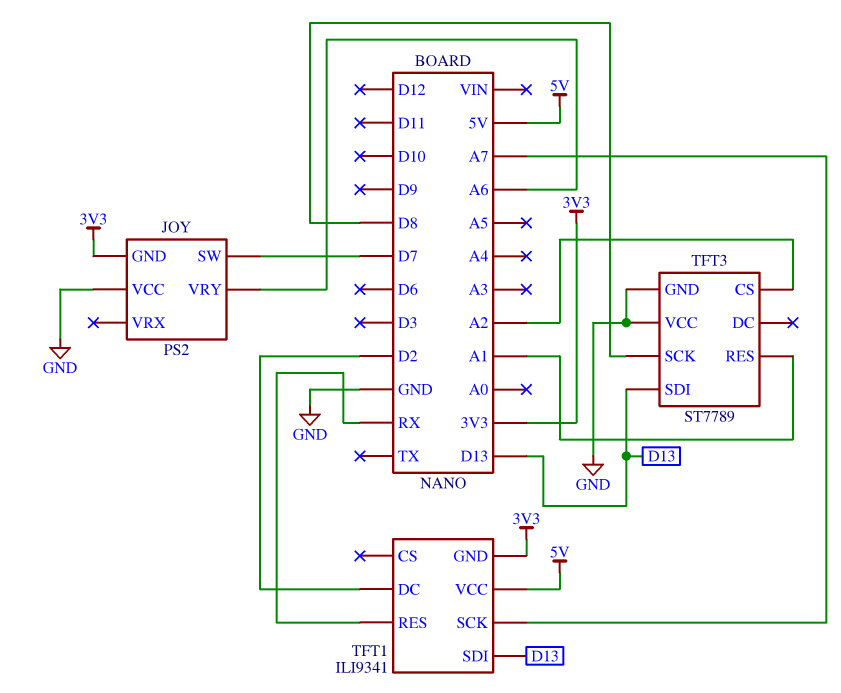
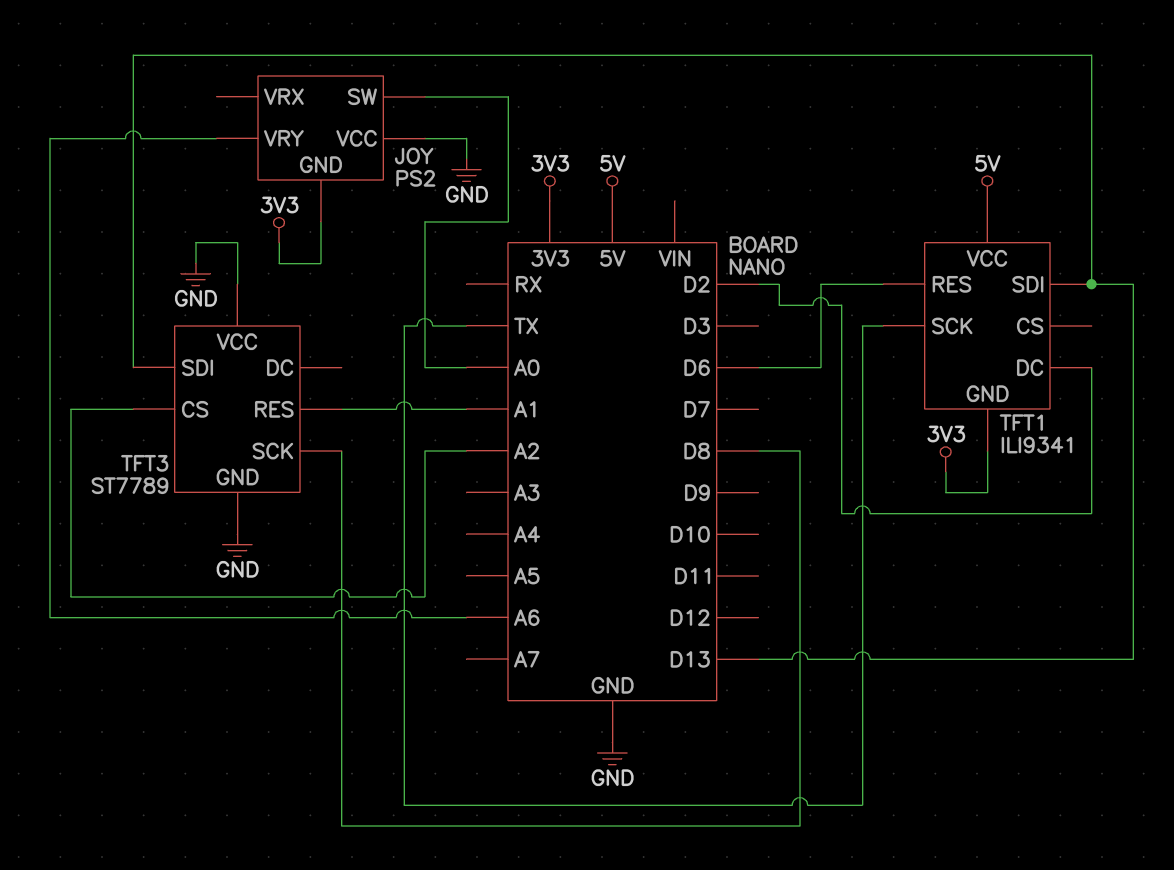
JOY pin SW: D7 -> A0
TFT1 pin RES: RX -> D6
TFT1 pin SCK: A7 -> TX

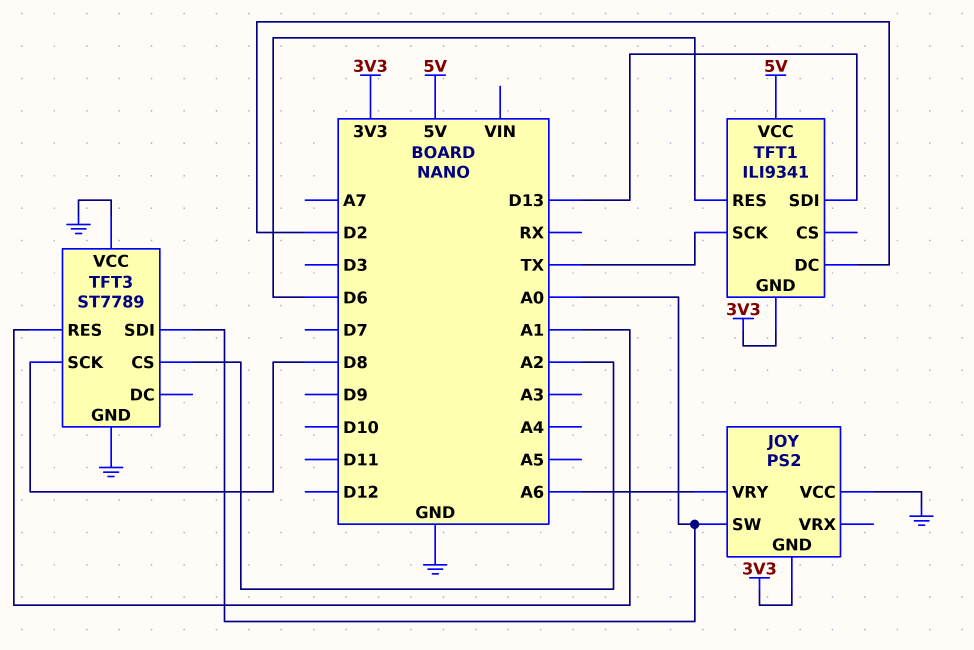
TFT3 pin SDI: D13 -> A0

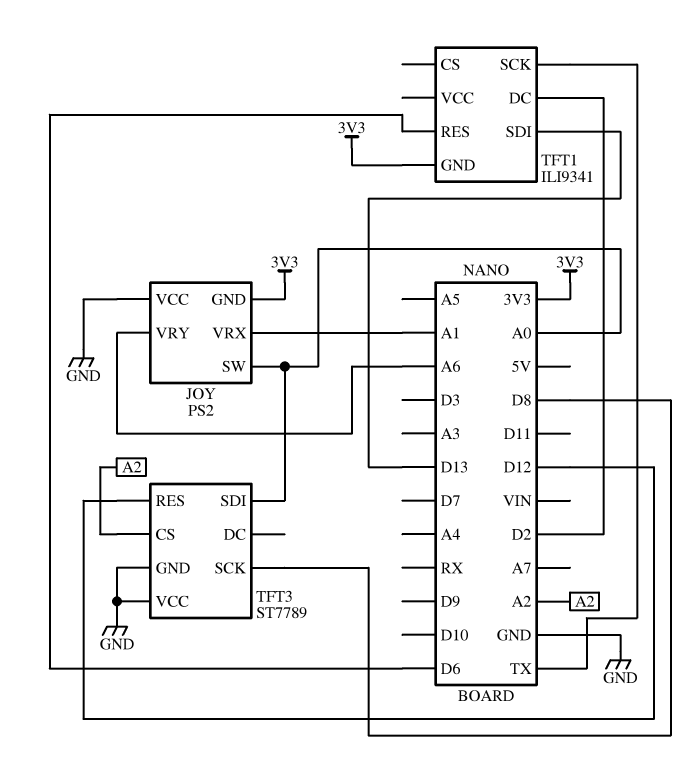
JOY pin VRX: none -> A1
TFT1 pin VCC: 5V -> none
TFT3 pin RES: A1 -> D12

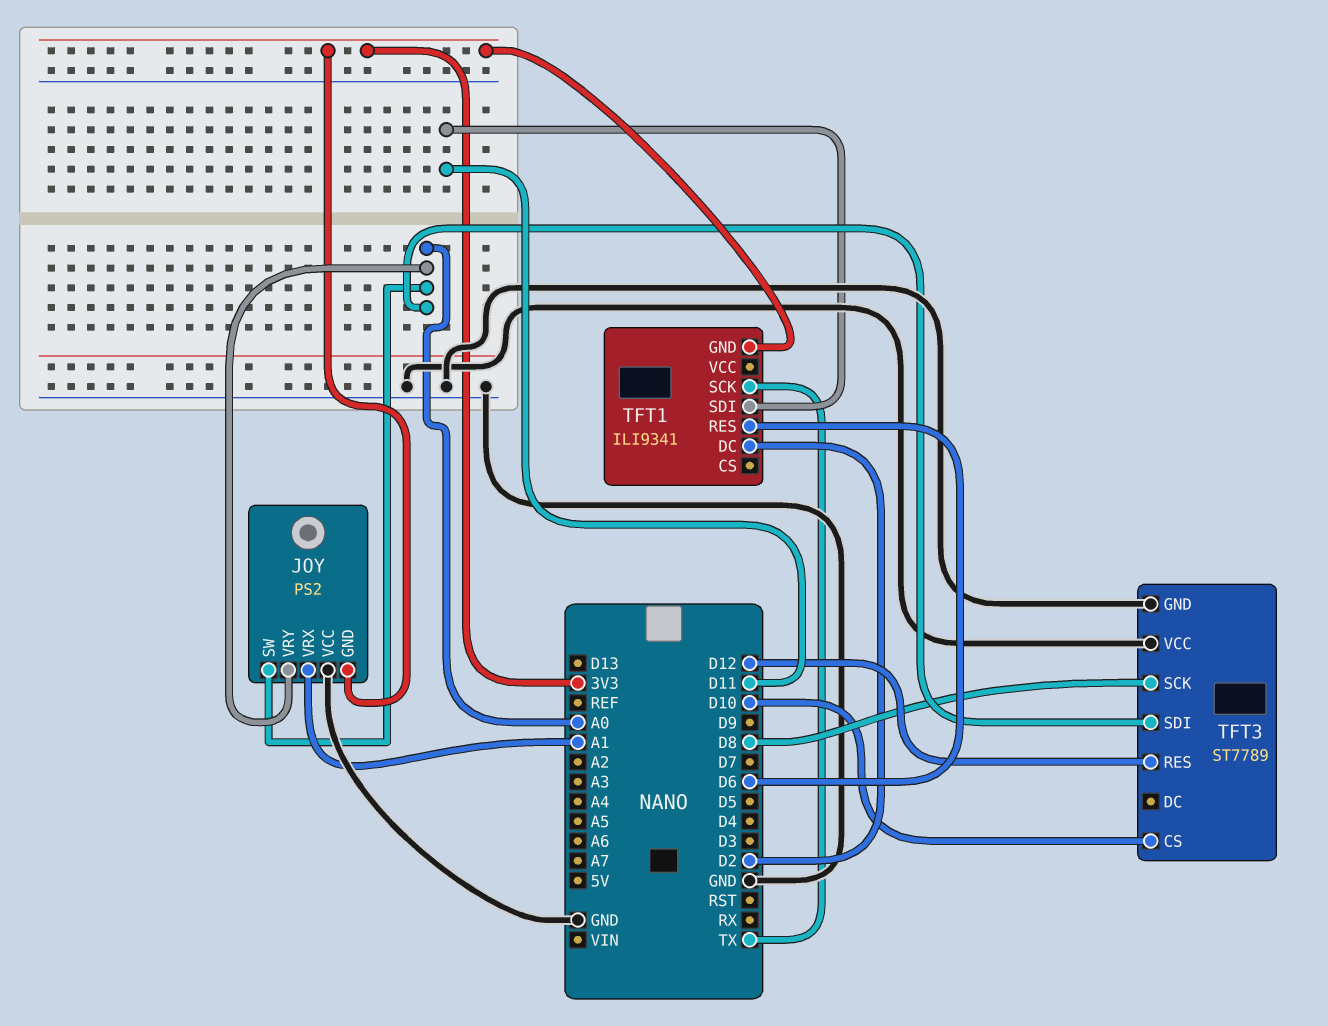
JOY pin VRY: A6 -> A0
TFT1 pin SDI: D13 -> D11
TFT3 pin CS: A2 -> D10

